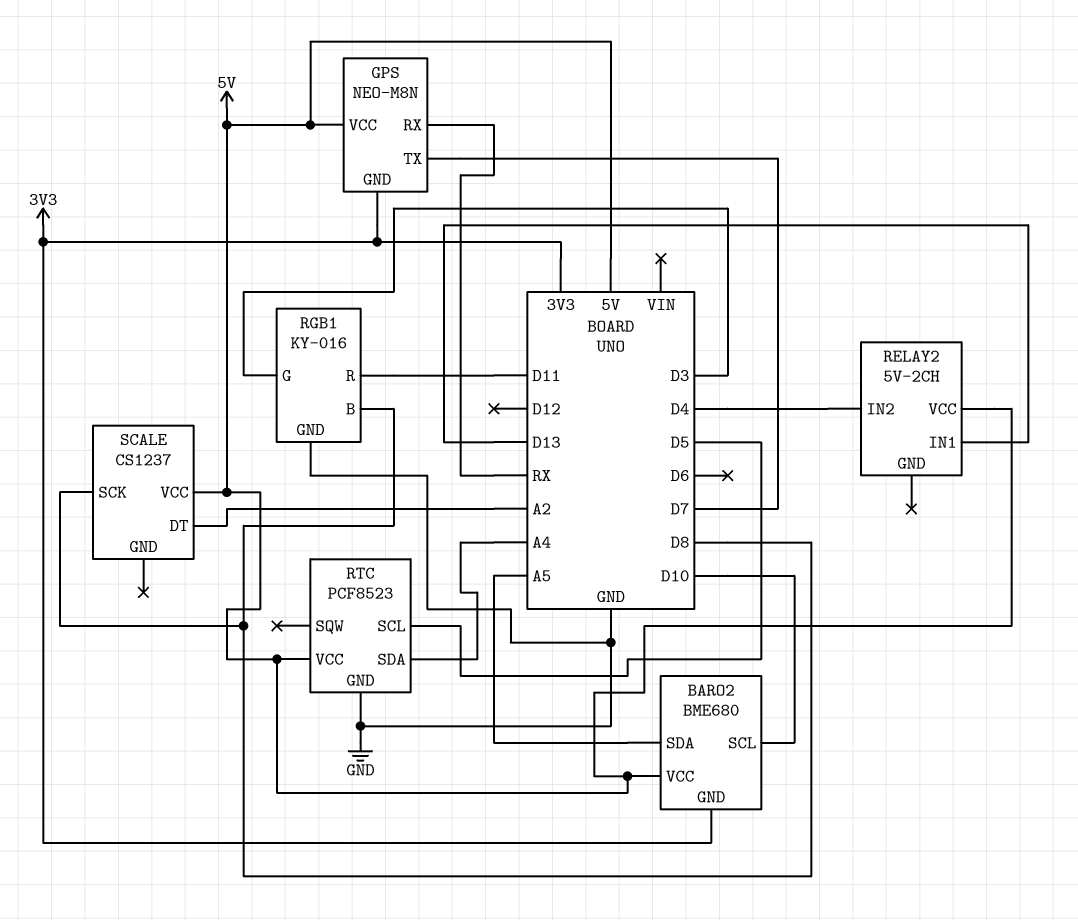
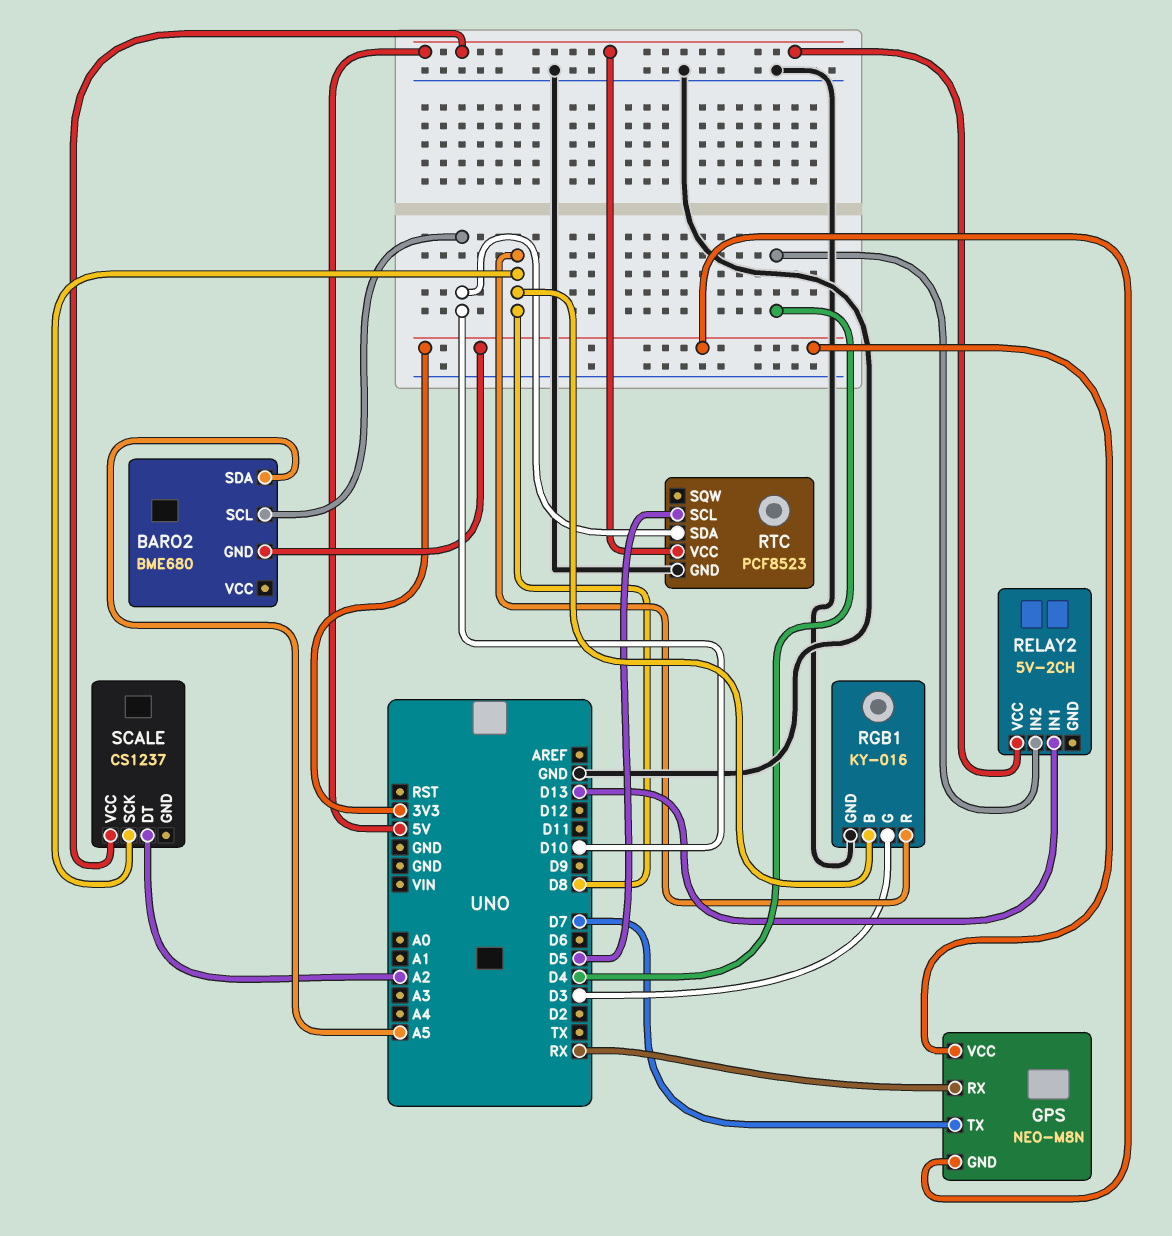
BARO2 pin VCC: 5V -> none
GPS pin VCC: 5V -> 3V3
RGB1 pin R: D11 -> D8
RTC pin SDA: A4 -> D10

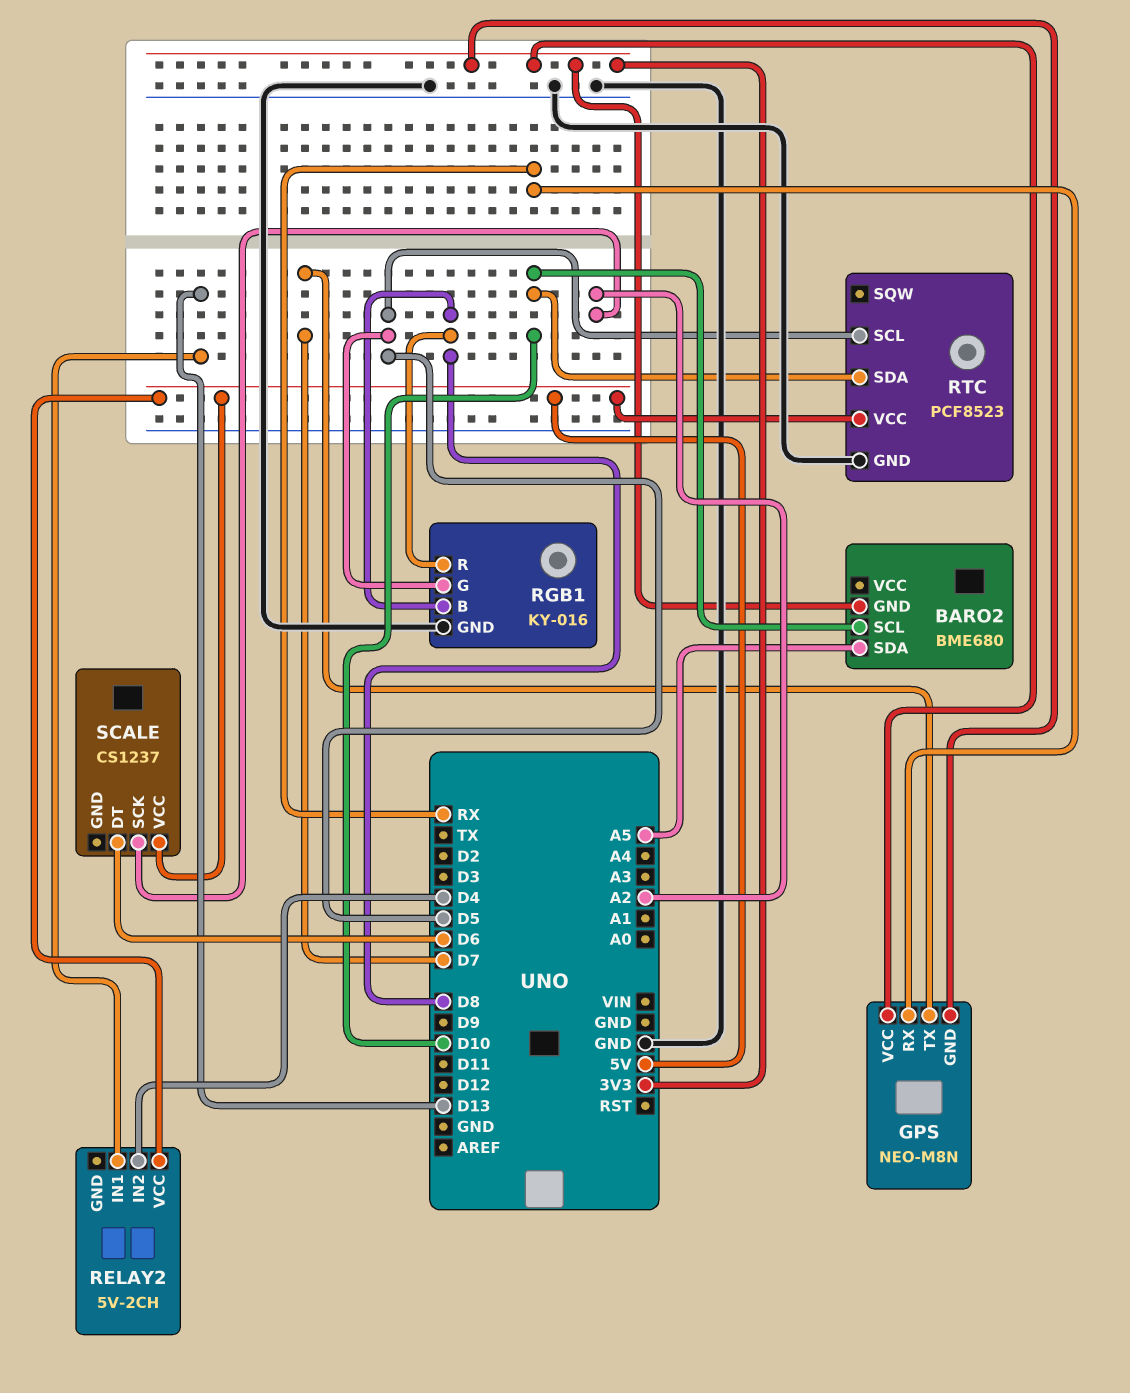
RGB1 pin G: D3 -> D5
SCALE pin DT: A2 -> D6
SCALE pin SCK: D8 -> A2

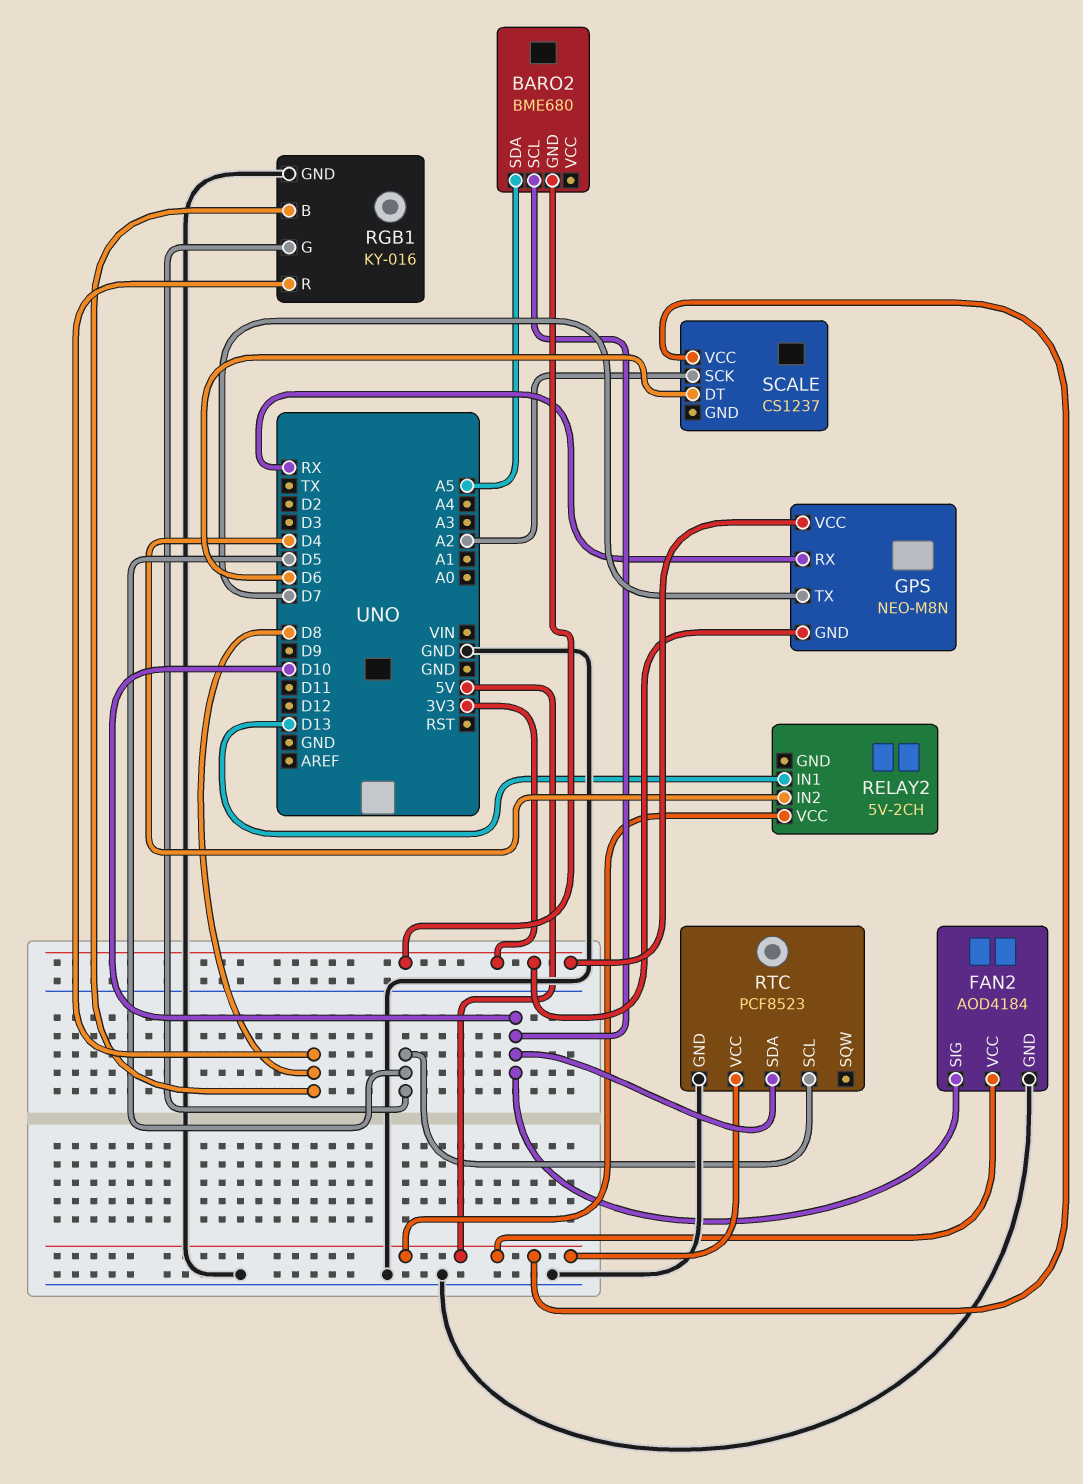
FAN2: none -> AOD4184
FAN2 pin GND: none -> GND
FAN2 pin SIG: none -> D10
FAN2 pin VCC: none -> 5V

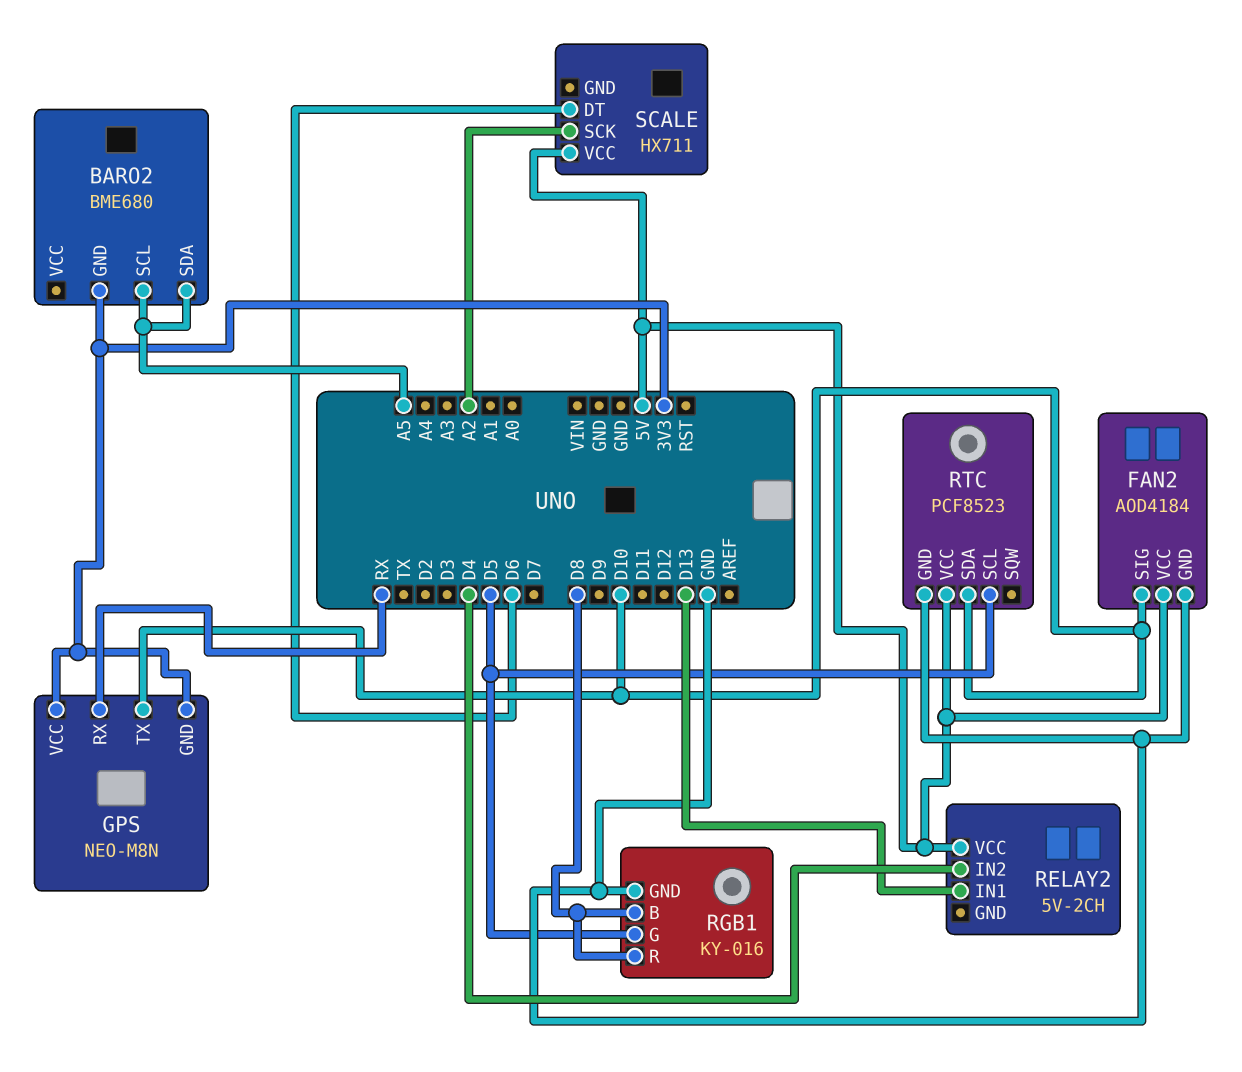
BARO2 pin SCL: D10 -> A5
GPS pin TX: D7 -> D10
SCALE: CS1237 -> HX711

